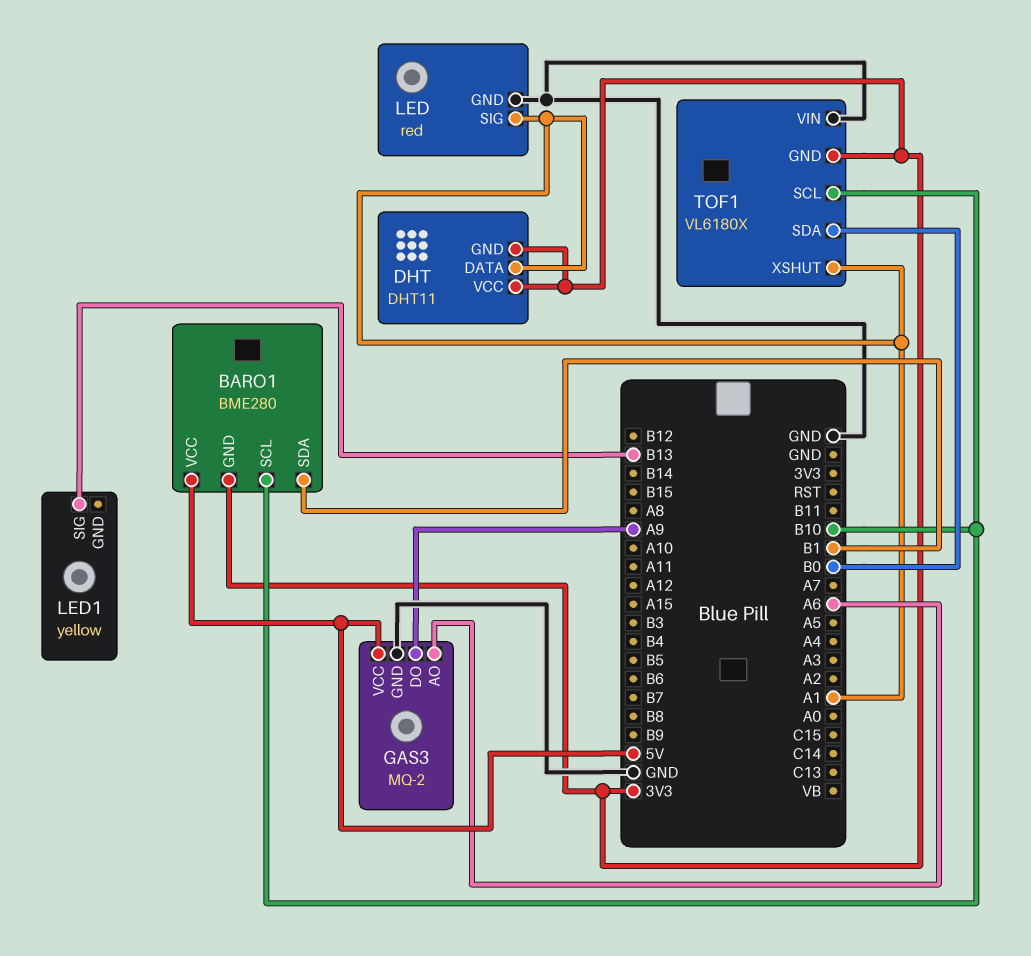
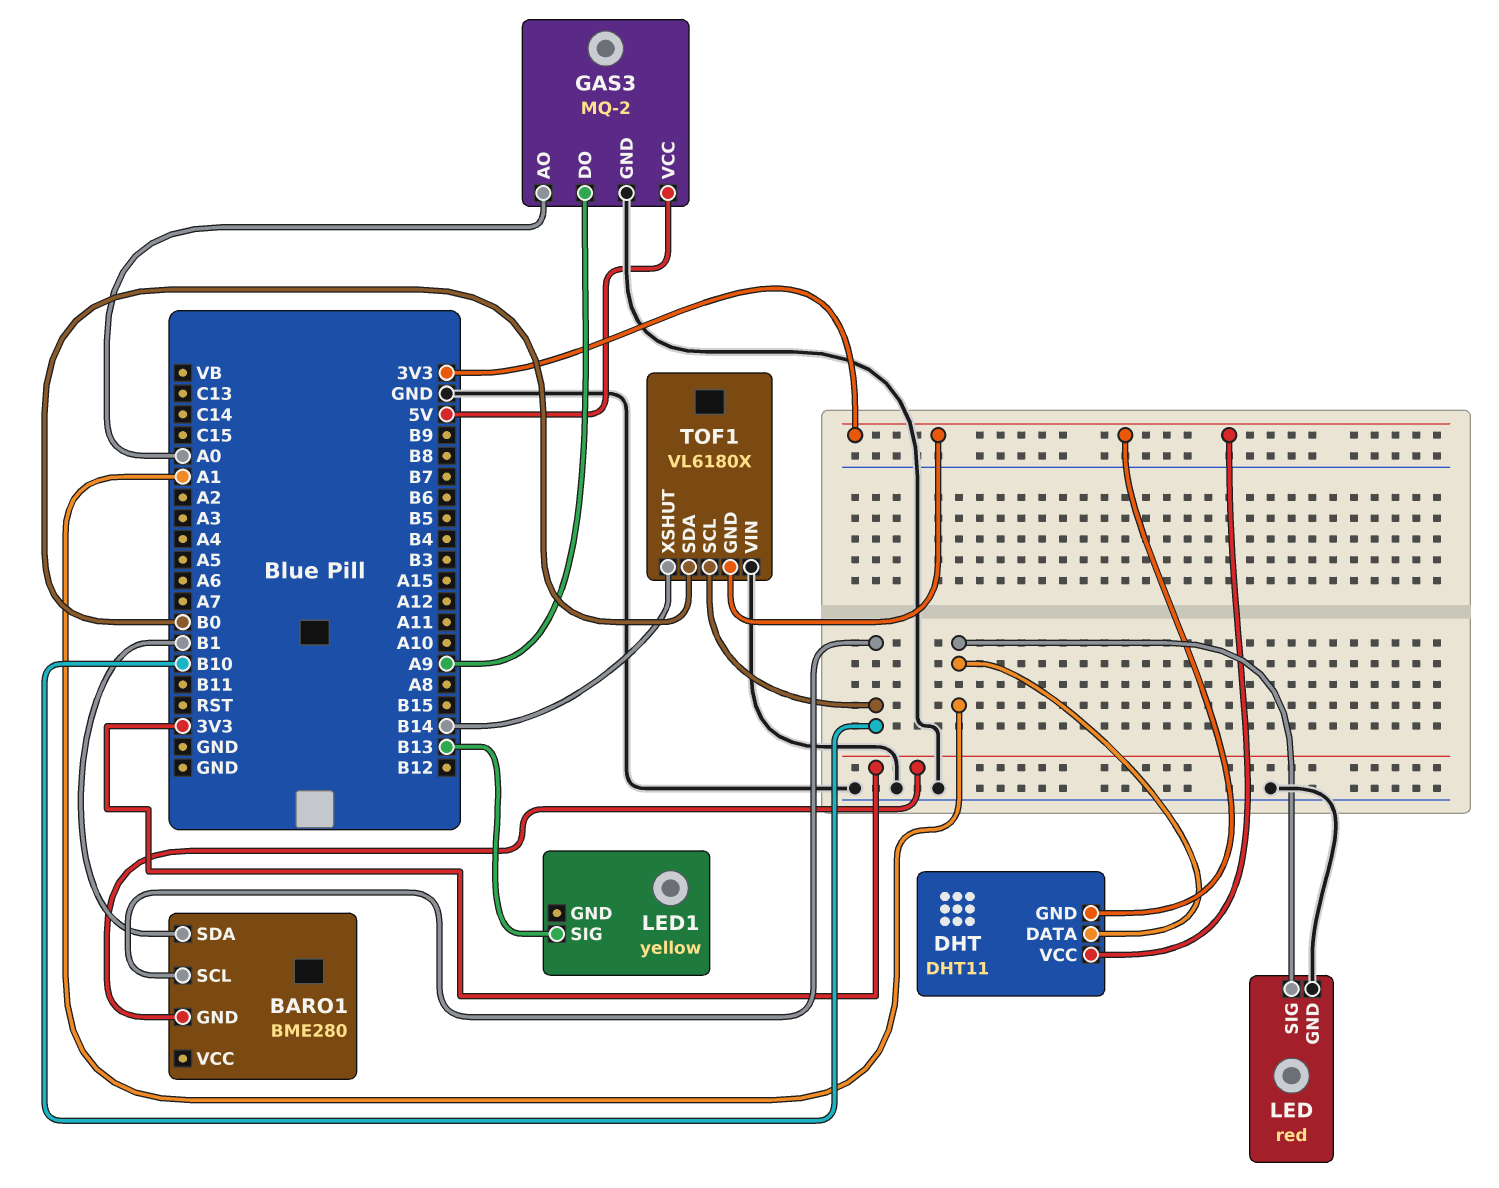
BARO1 pin VCC: 5V -> none
GAS3 pin AO: A6 -> A0
TOF1 pin XSHUT: A1 -> B14

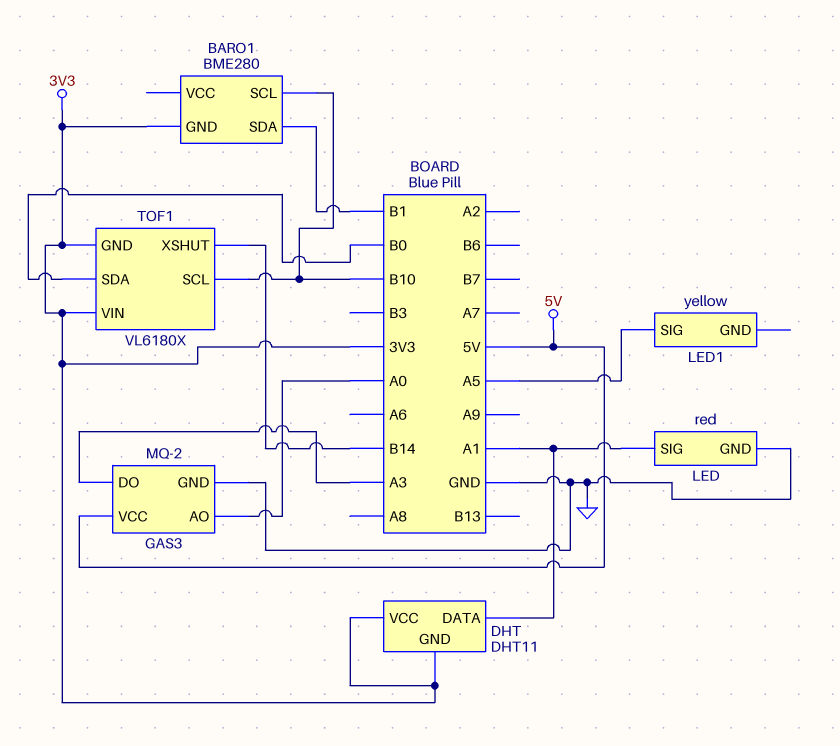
GAS3 pin DO: A9 -> A3
LED1 pin SIG: B13 -> A5
TOF1 pin VIN: GND -> 3V3

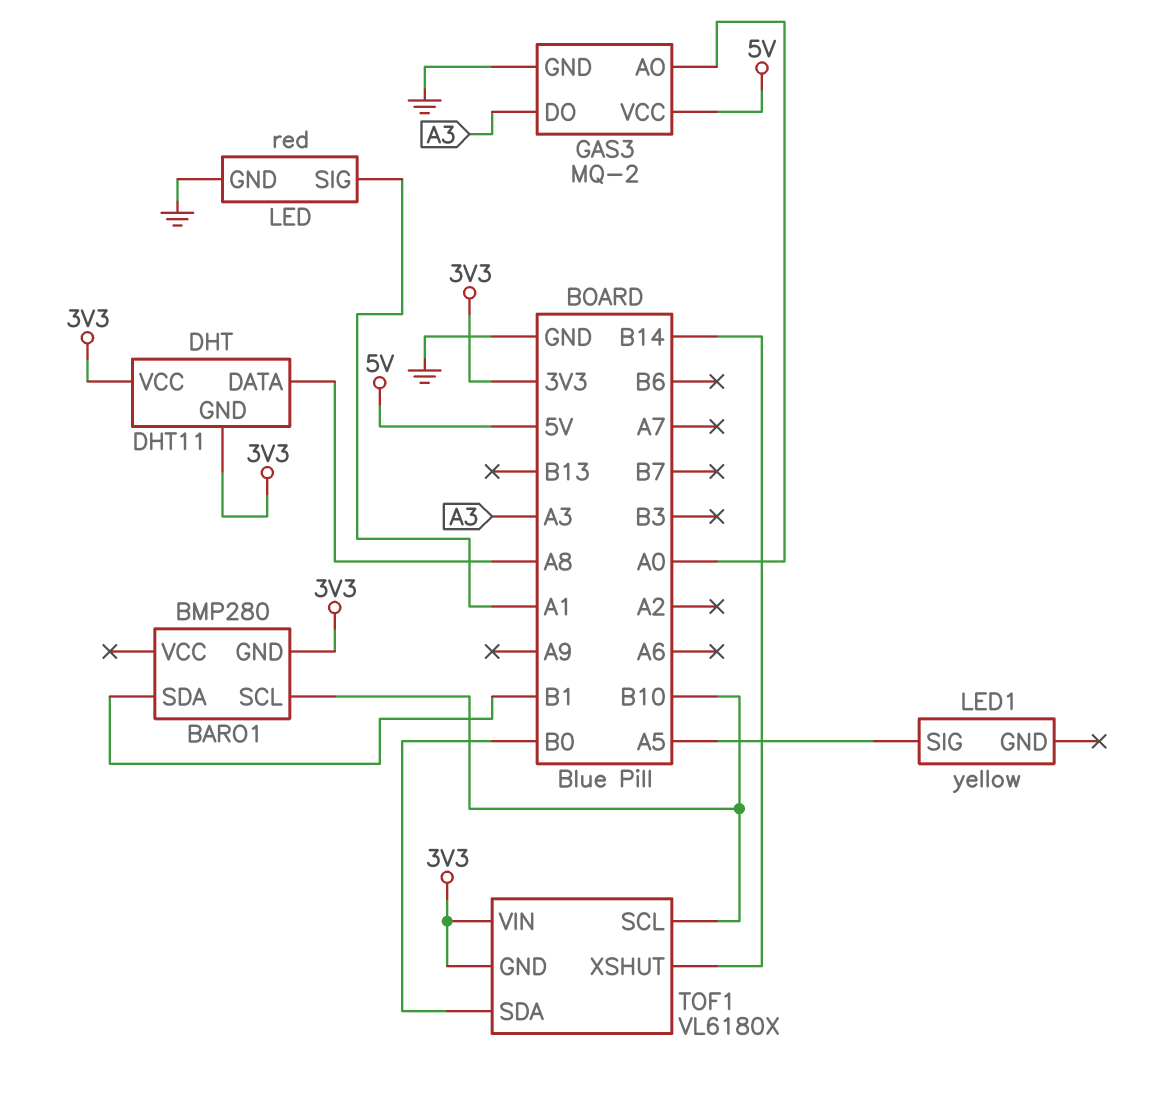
BARO1: BME280 -> BMP280
DHT pin DATA: A1 -> A8

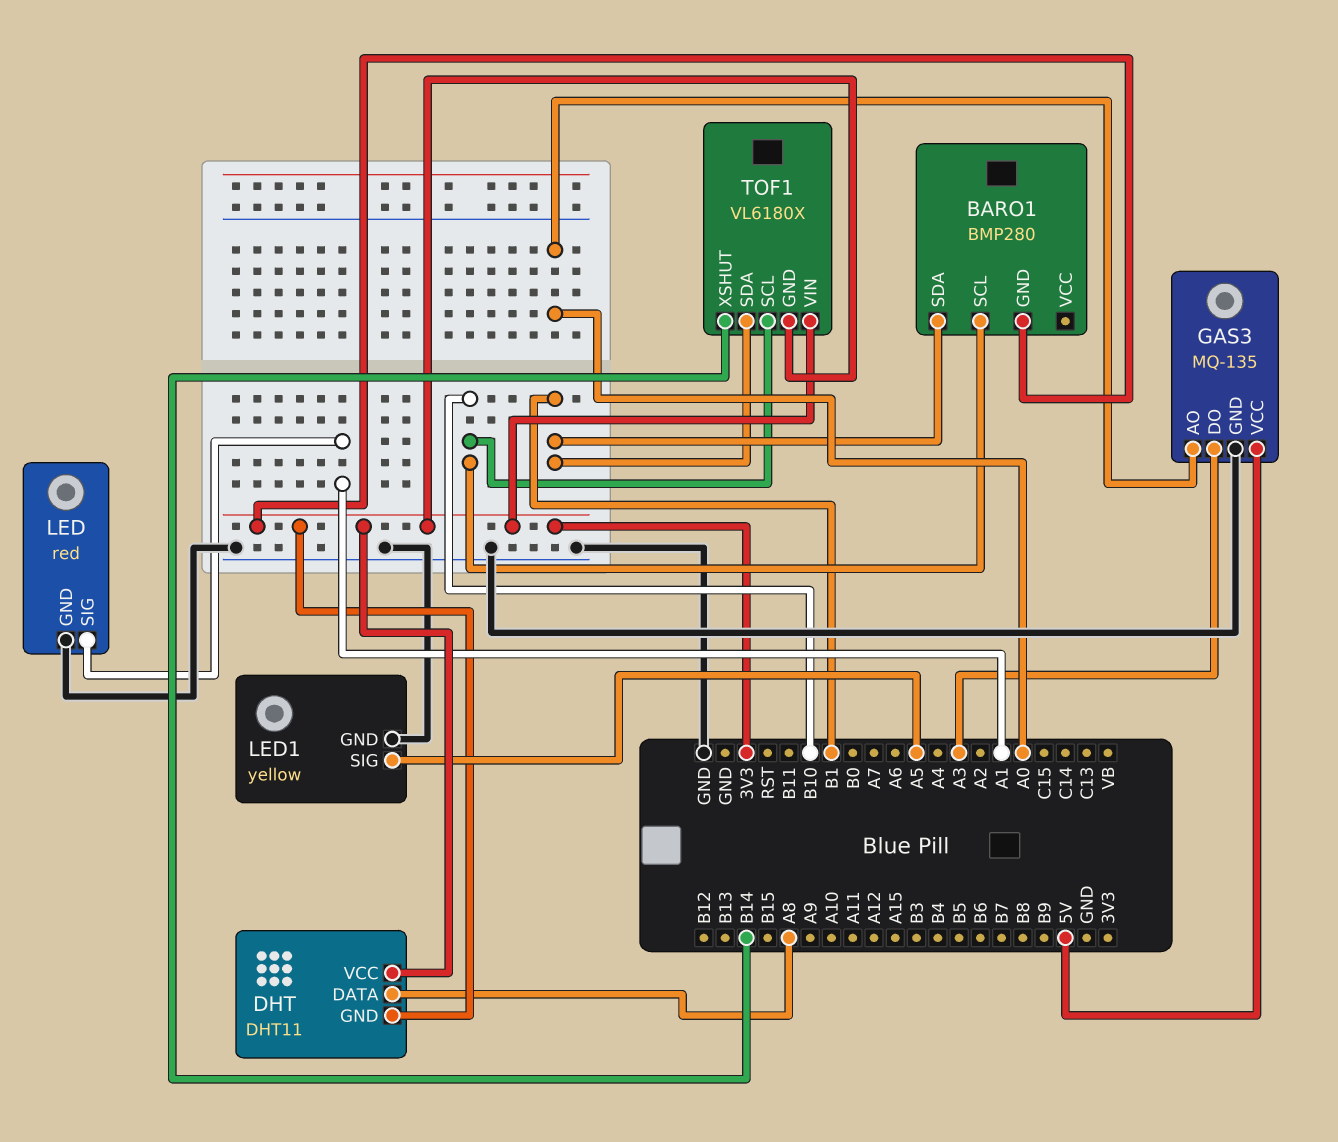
GAS3: MQ-2 -> MQ-135
LED1 pin GND: none -> GND
TOF1 pin SDA: B0 -> B1

